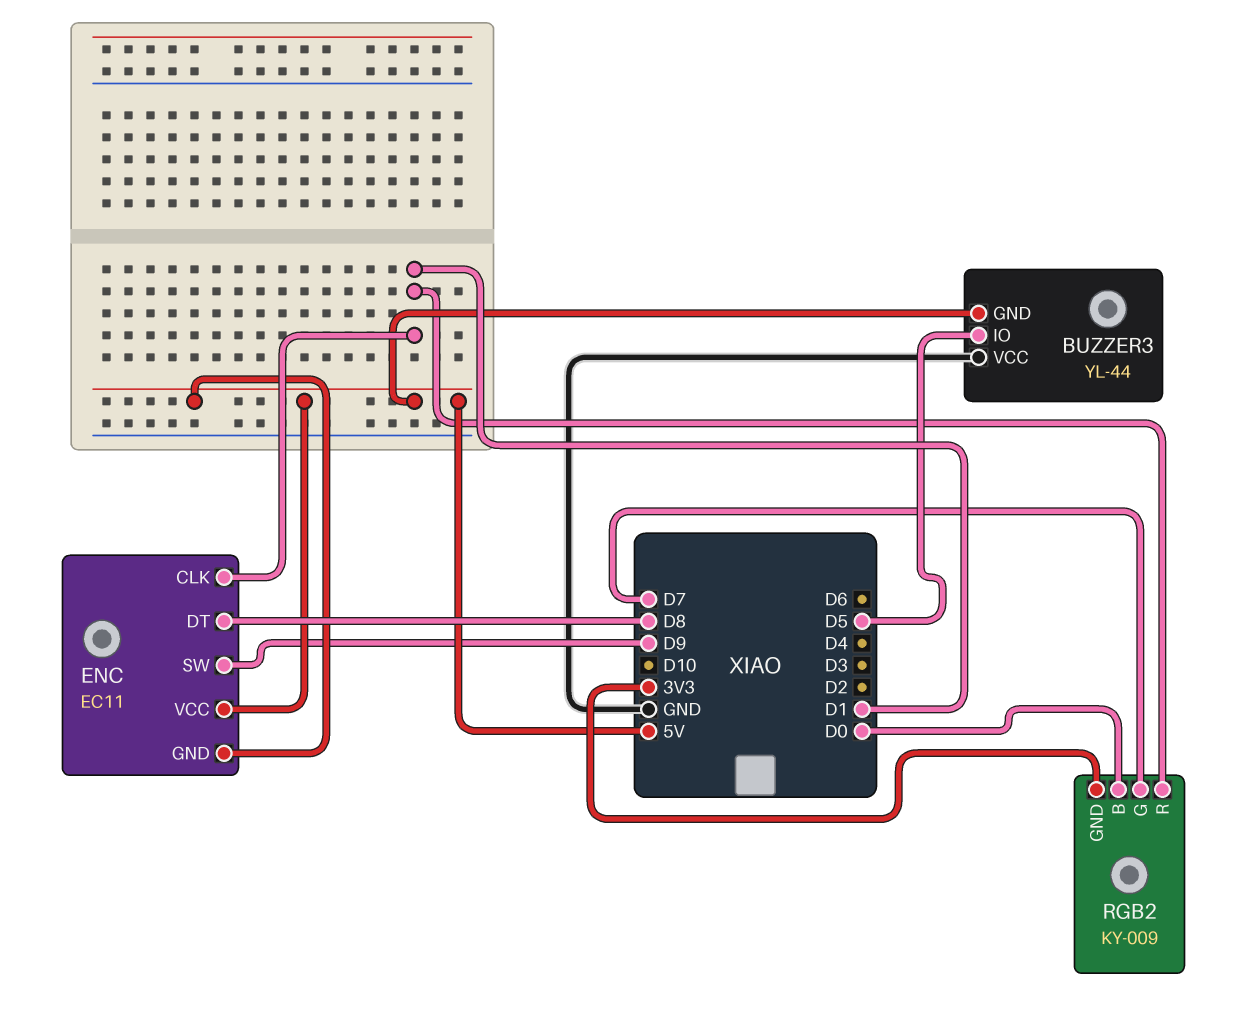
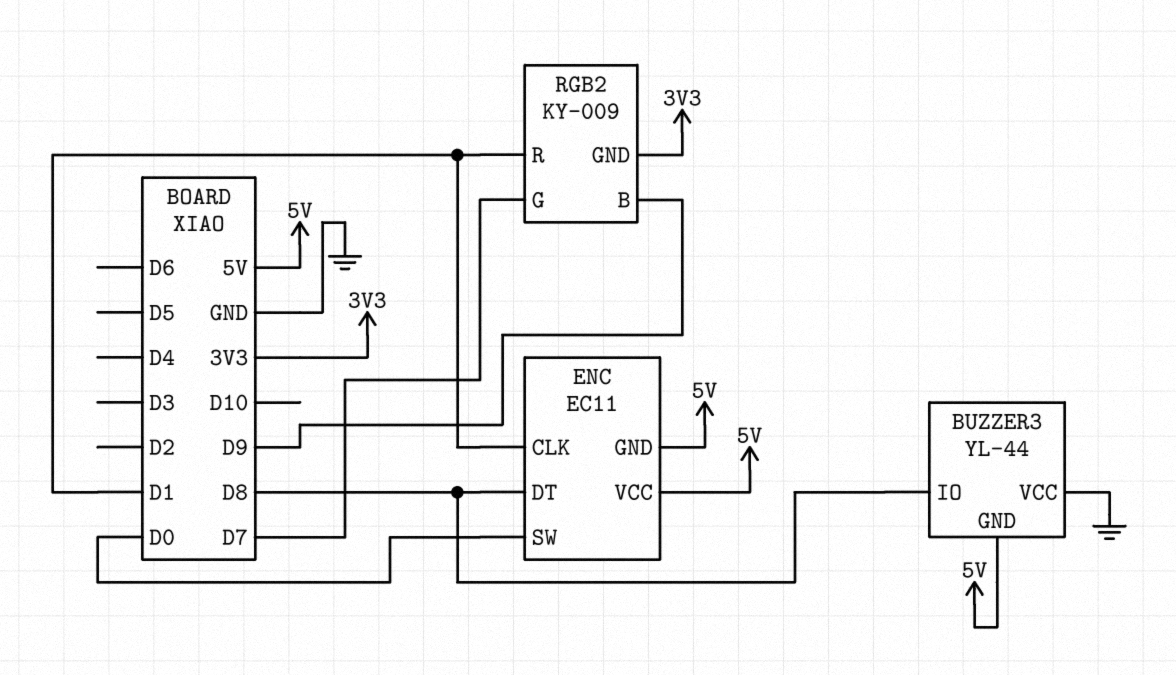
BUZZER3 pin IO: D5 -> D8
ENC pin SW: D9 -> D0
RGB2 pin B: D0 -> D9

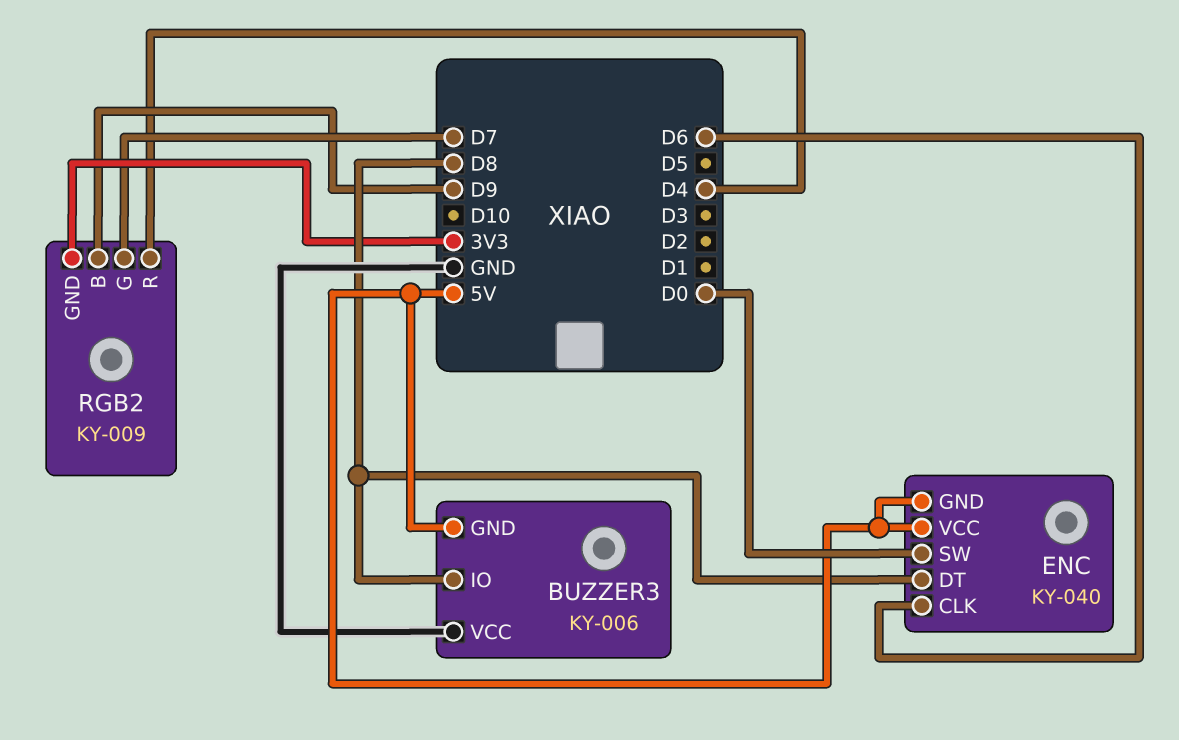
BUZZER3: YL-44 -> KY-006
ENC: EC11 -> KY-040
ENC pin CLK: D1 -> D6
RGB2 pin R: D1 -> D4

